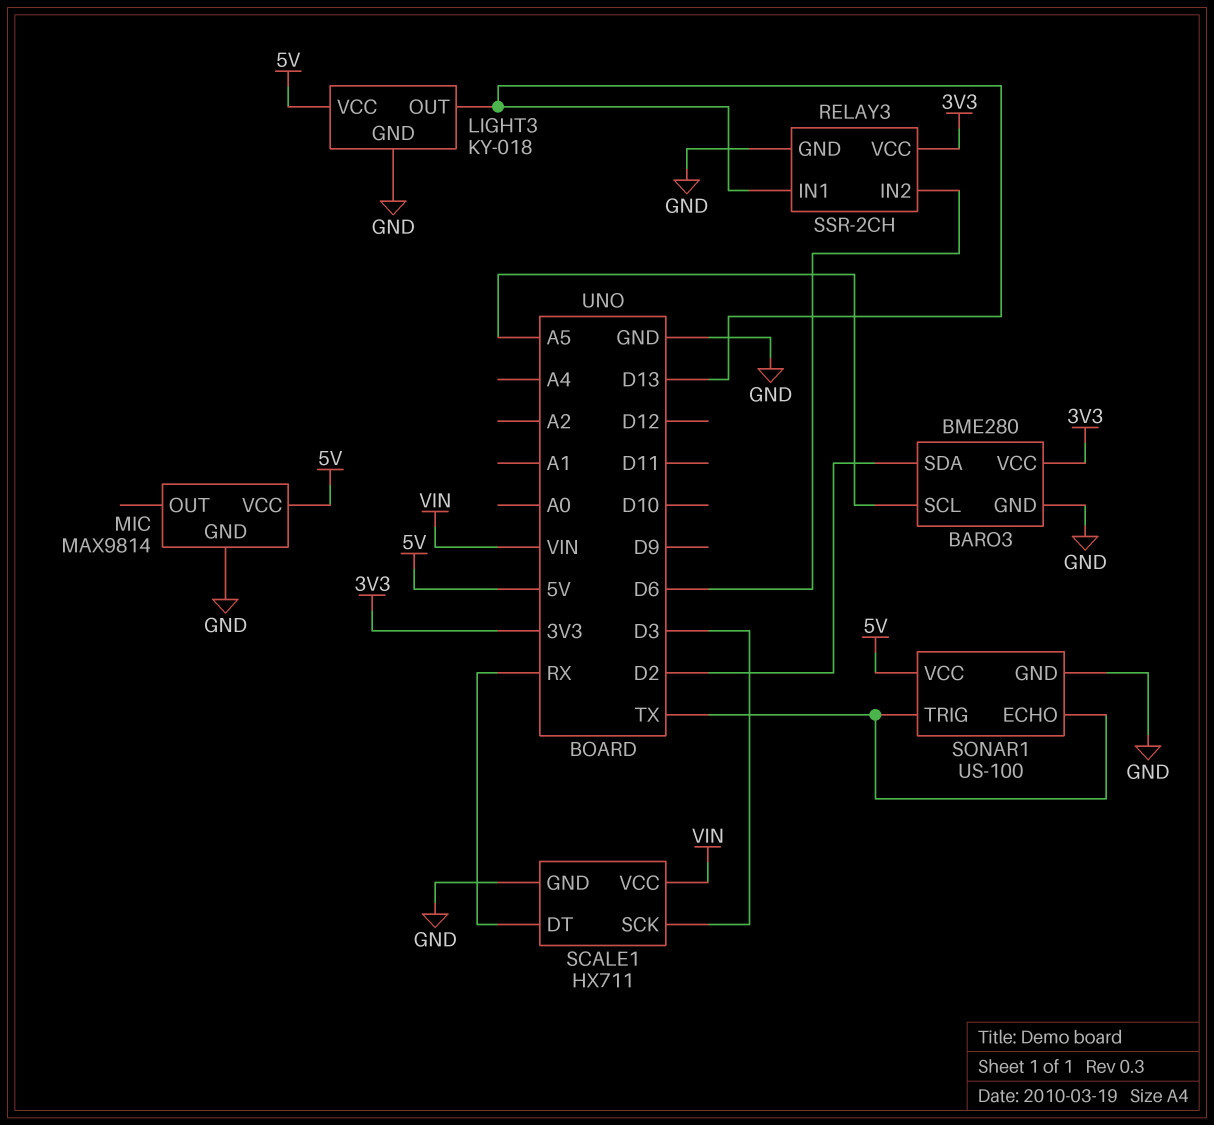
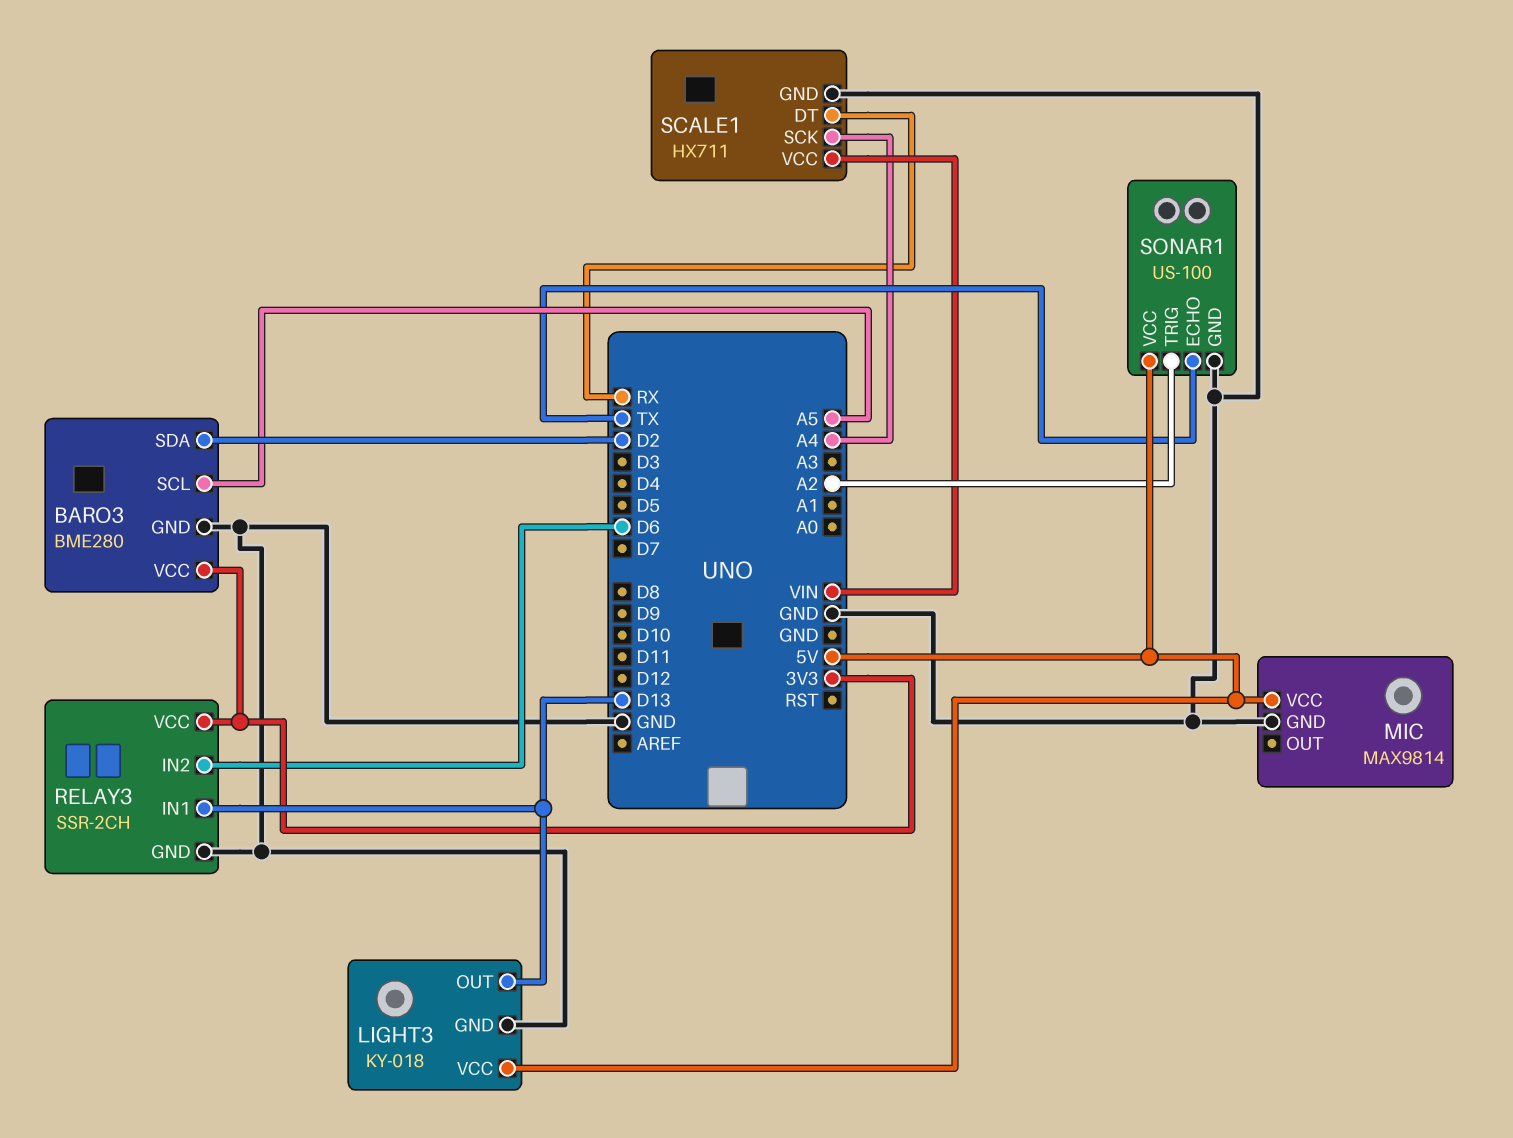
SCALE1 pin SCK: D3 -> A4
SONAR1 pin TRIG: TX -> A2

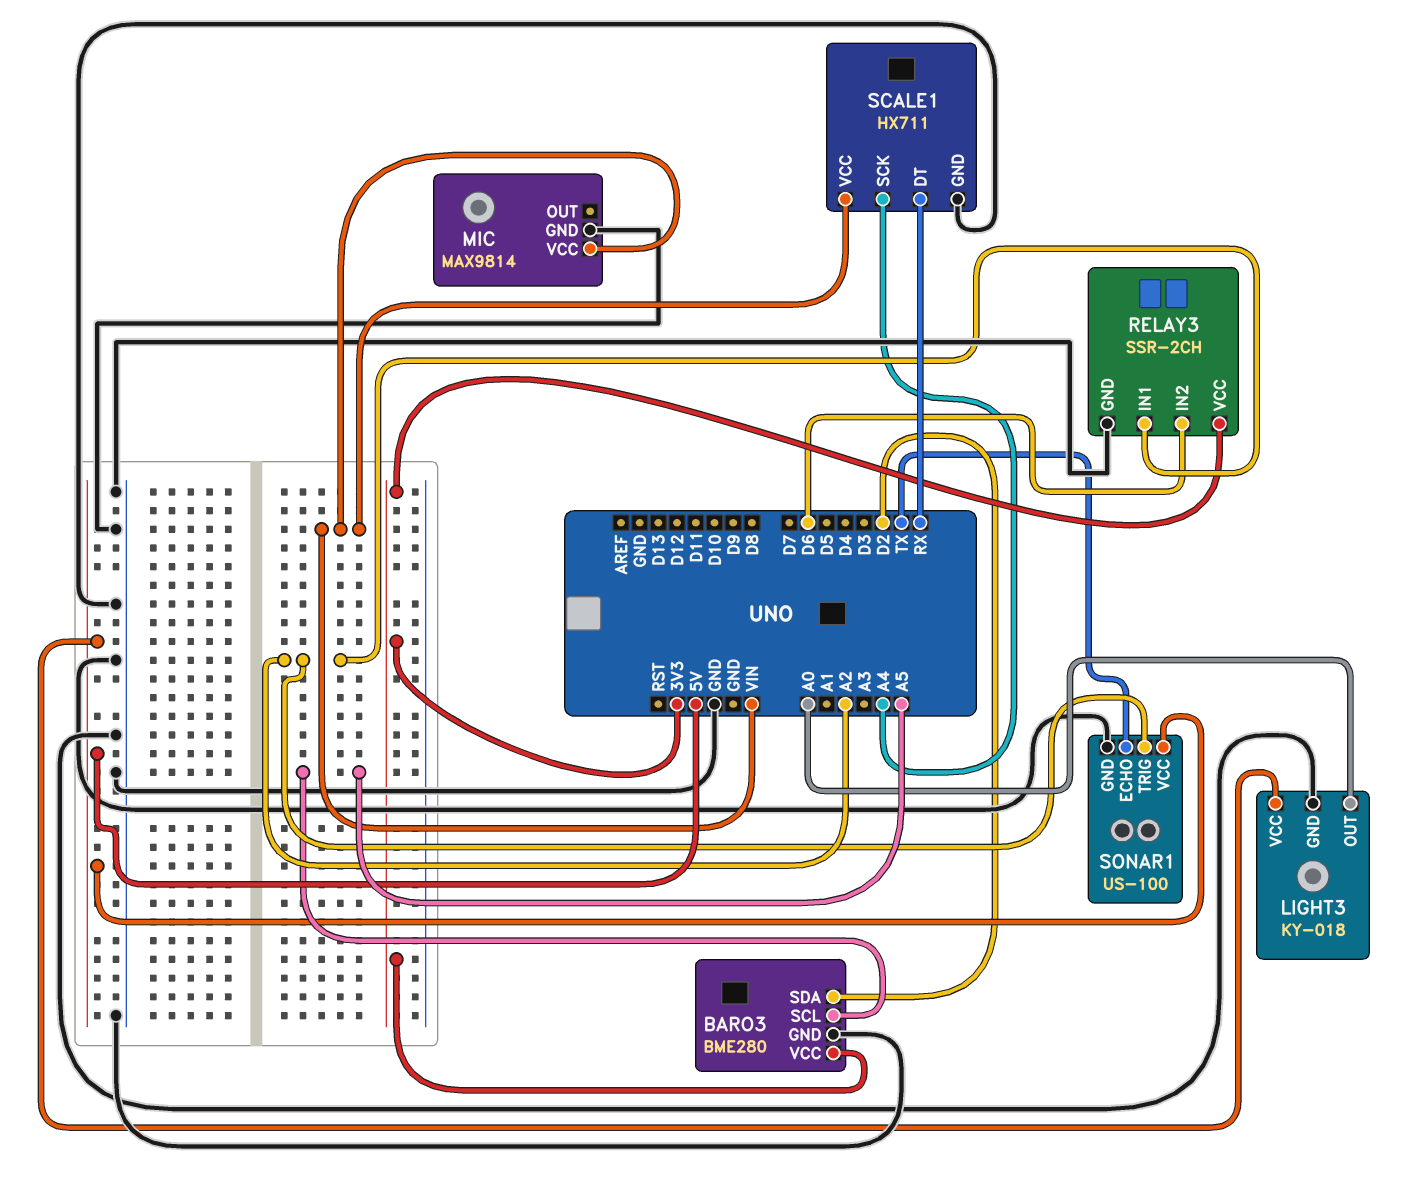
LIGHT3 pin OUT: D13 -> A0
MIC pin VCC: 5V -> VIN
RELAY3 pin IN1: D13 -> A2

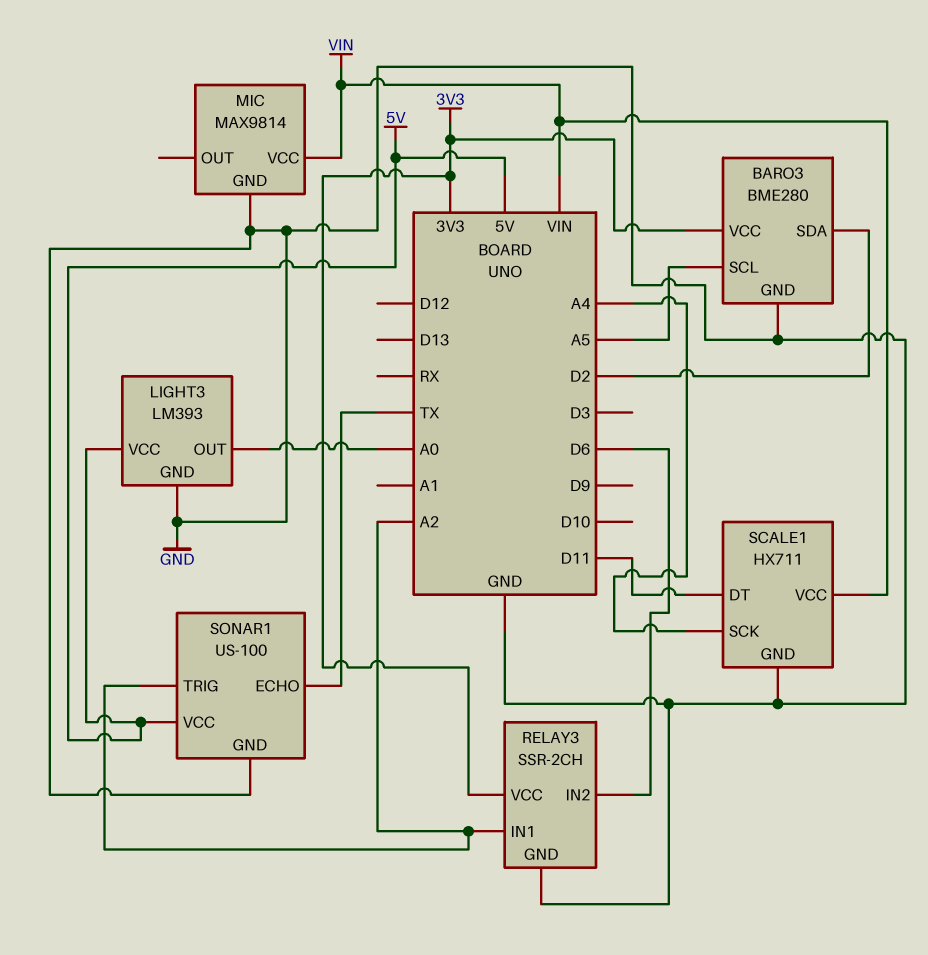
LIGHT3: KY-018 -> LM393
SCALE1 pin DT: RX -> D11

